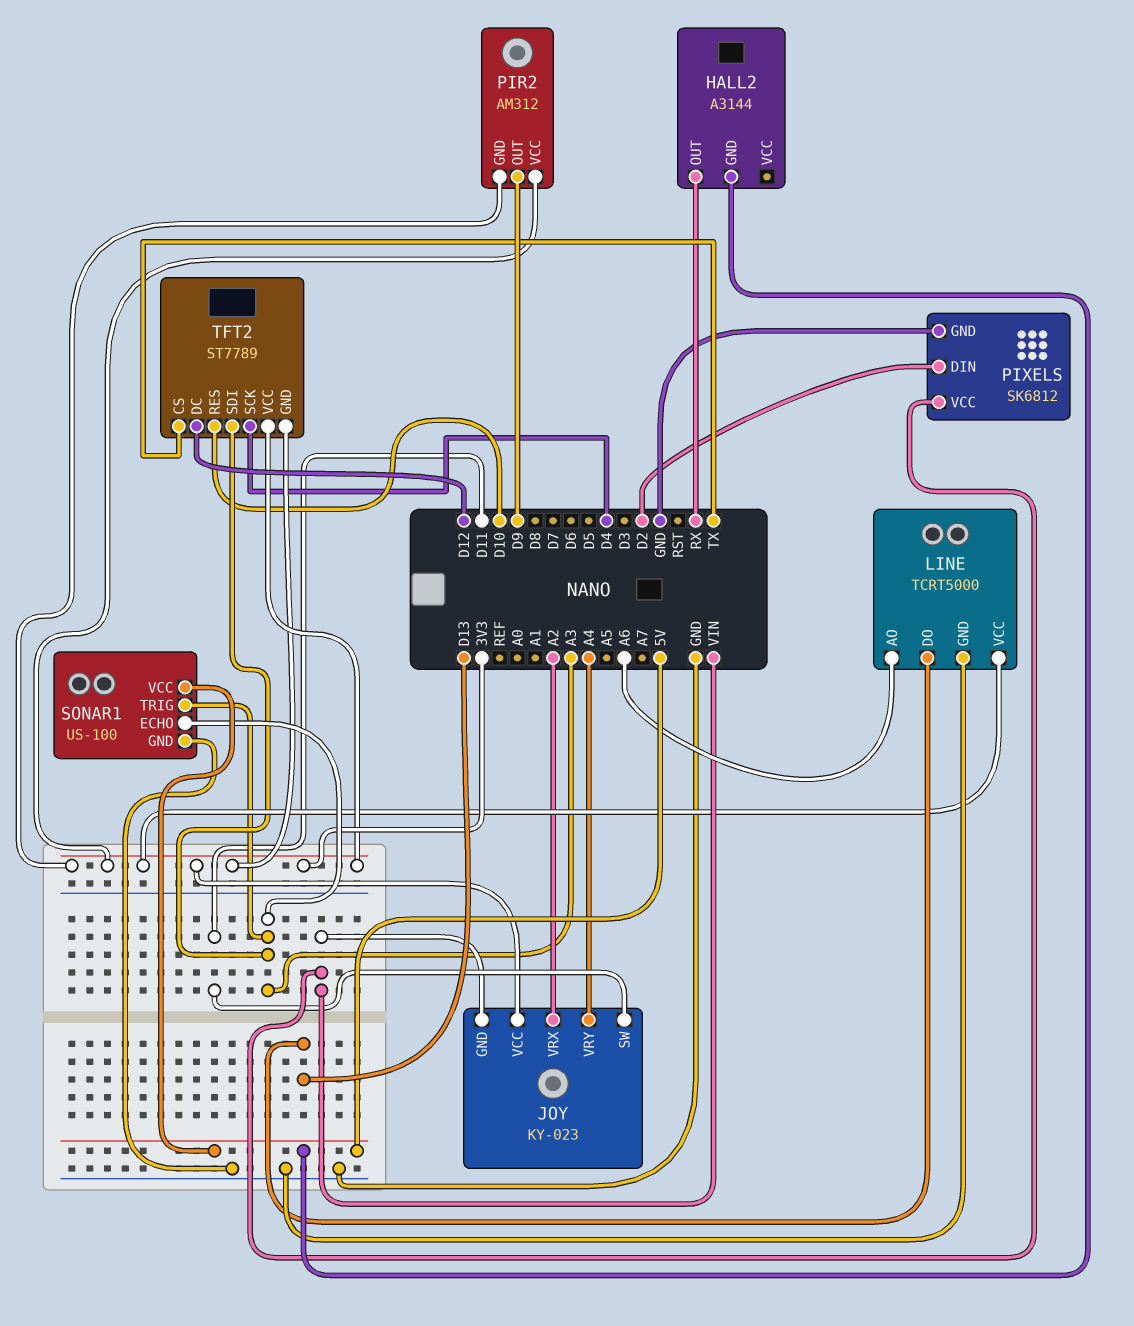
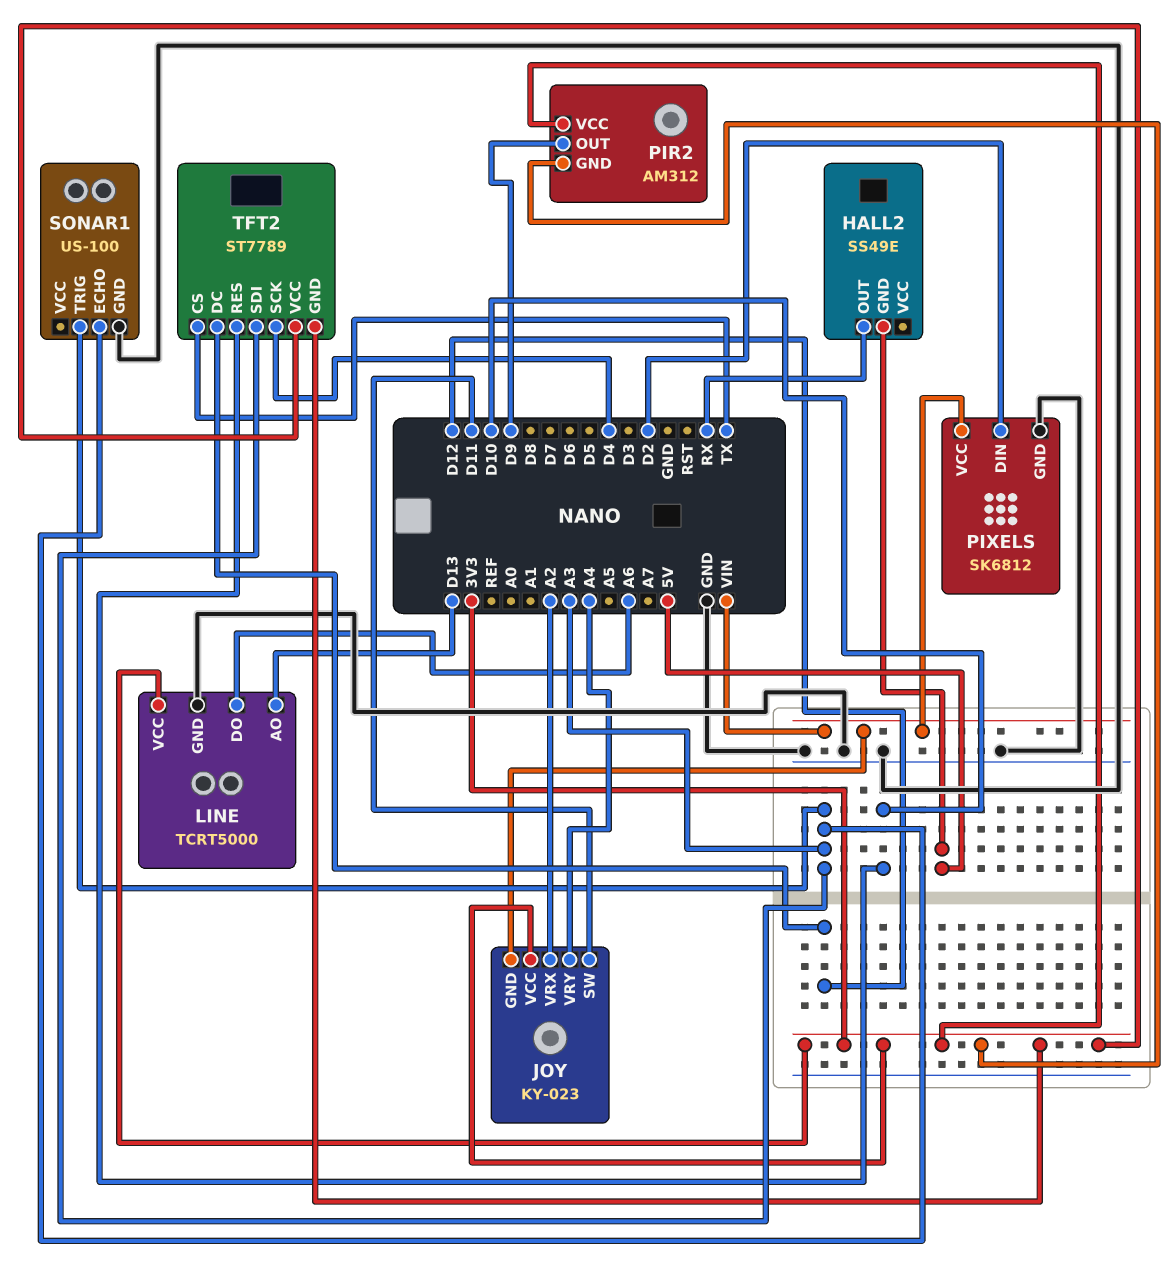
HALL2: A3144 -> SS49E
LINE pin AO: A6 -> D13
LINE pin DO: D13 -> A6
SONAR1 pin VCC: 5V -> none

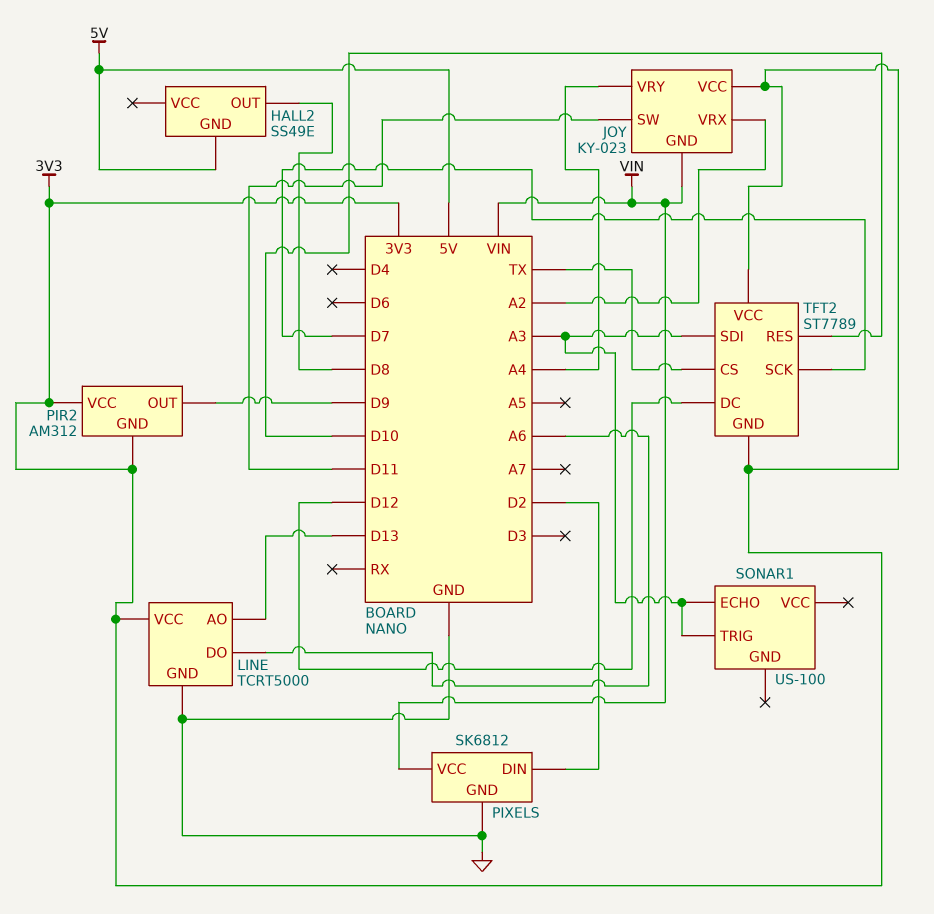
HALL2 pin OUT: RX -> D8
SONAR1 pin GND: GND -> none
TFT2 pin SCK: D4 -> D7

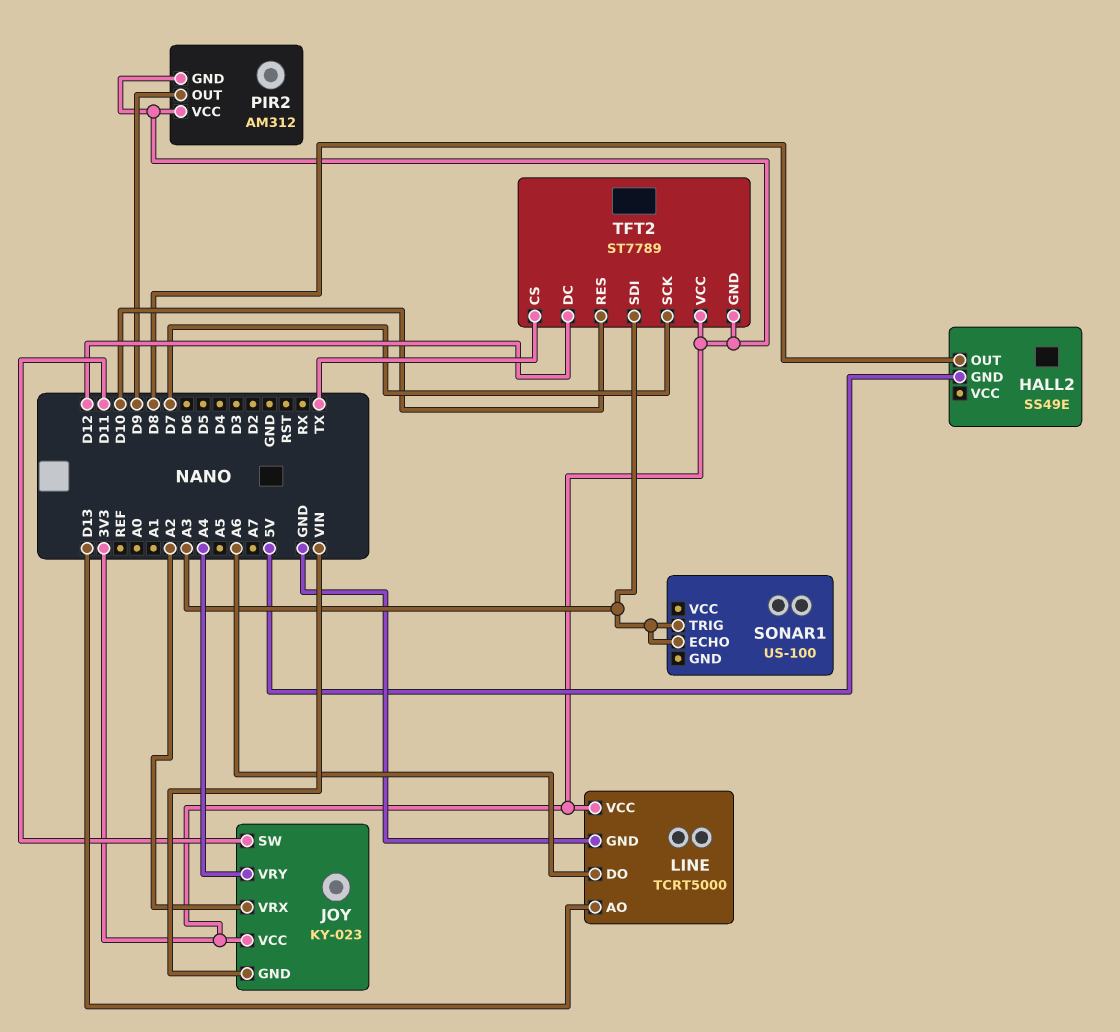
PIXELS: SK6812 -> none
PIXELS pin DIN: D2 -> none
PIXELS pin GND: GND -> none
PIXELS pin VCC: VIN -> none

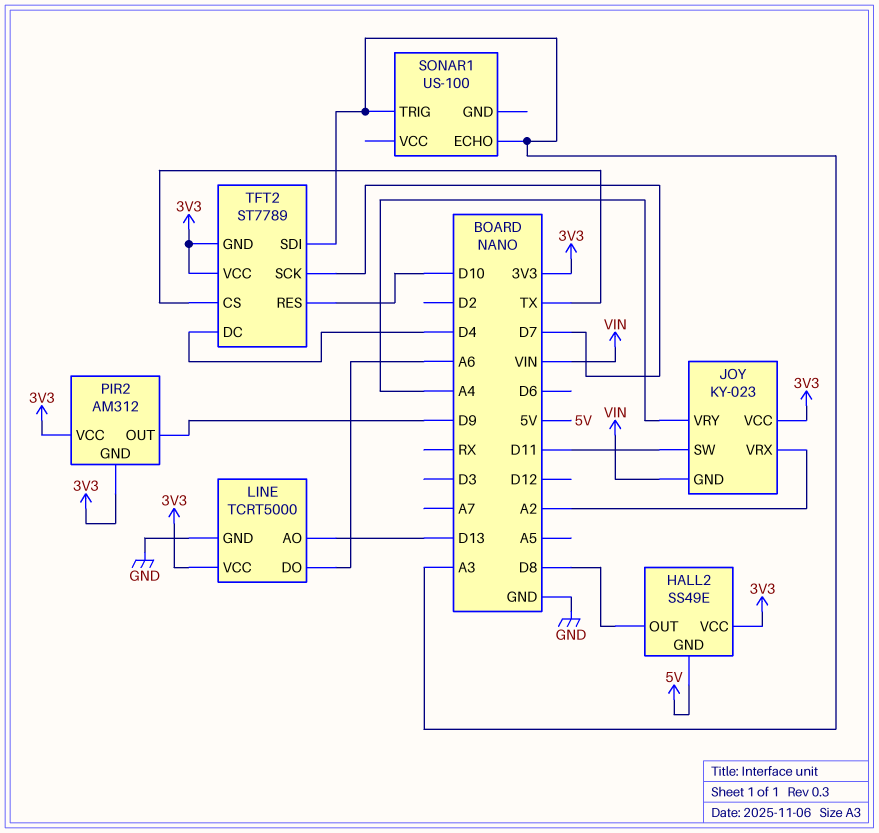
HALL2 pin VCC: none -> 3V3
TFT2 pin DC: D12 -> D4

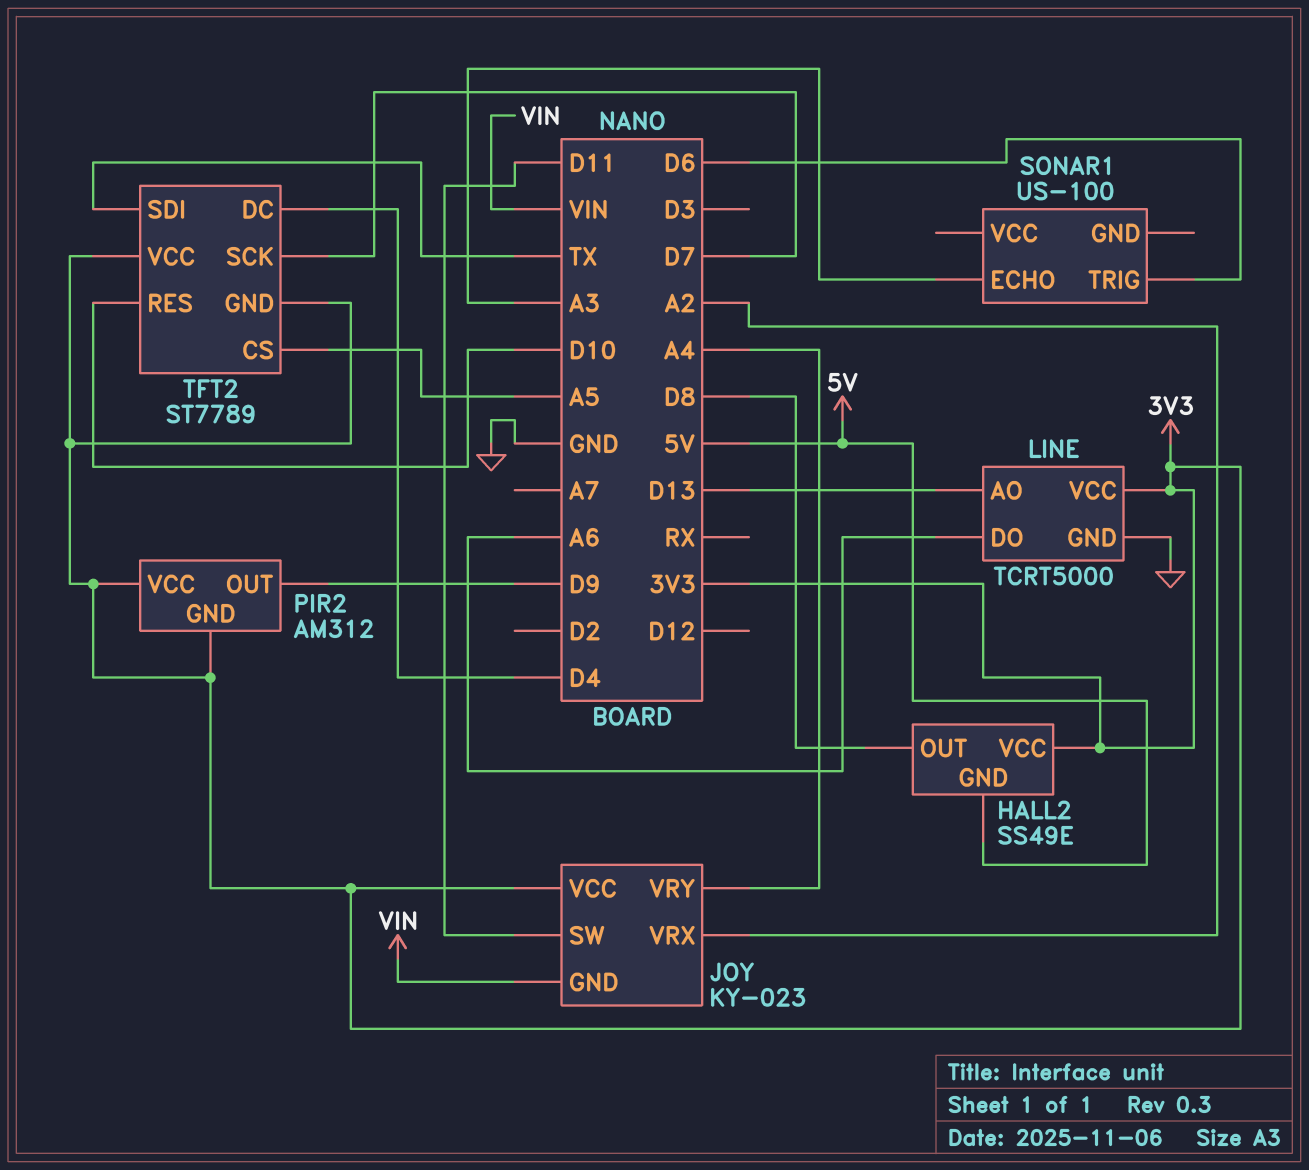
SONAR1 pin TRIG: A3 -> D6
TFT2 pin CS: TX -> A5
TFT2 pin SDI: A3 -> TX

